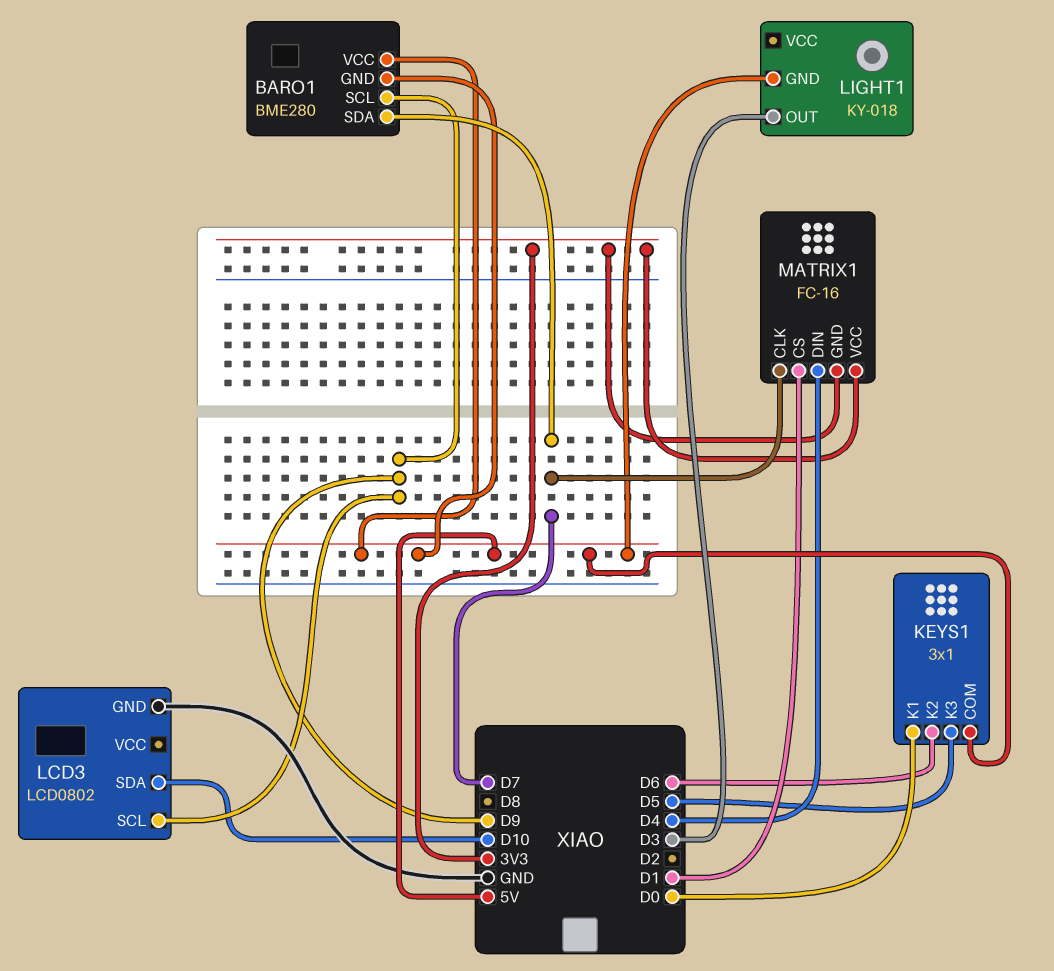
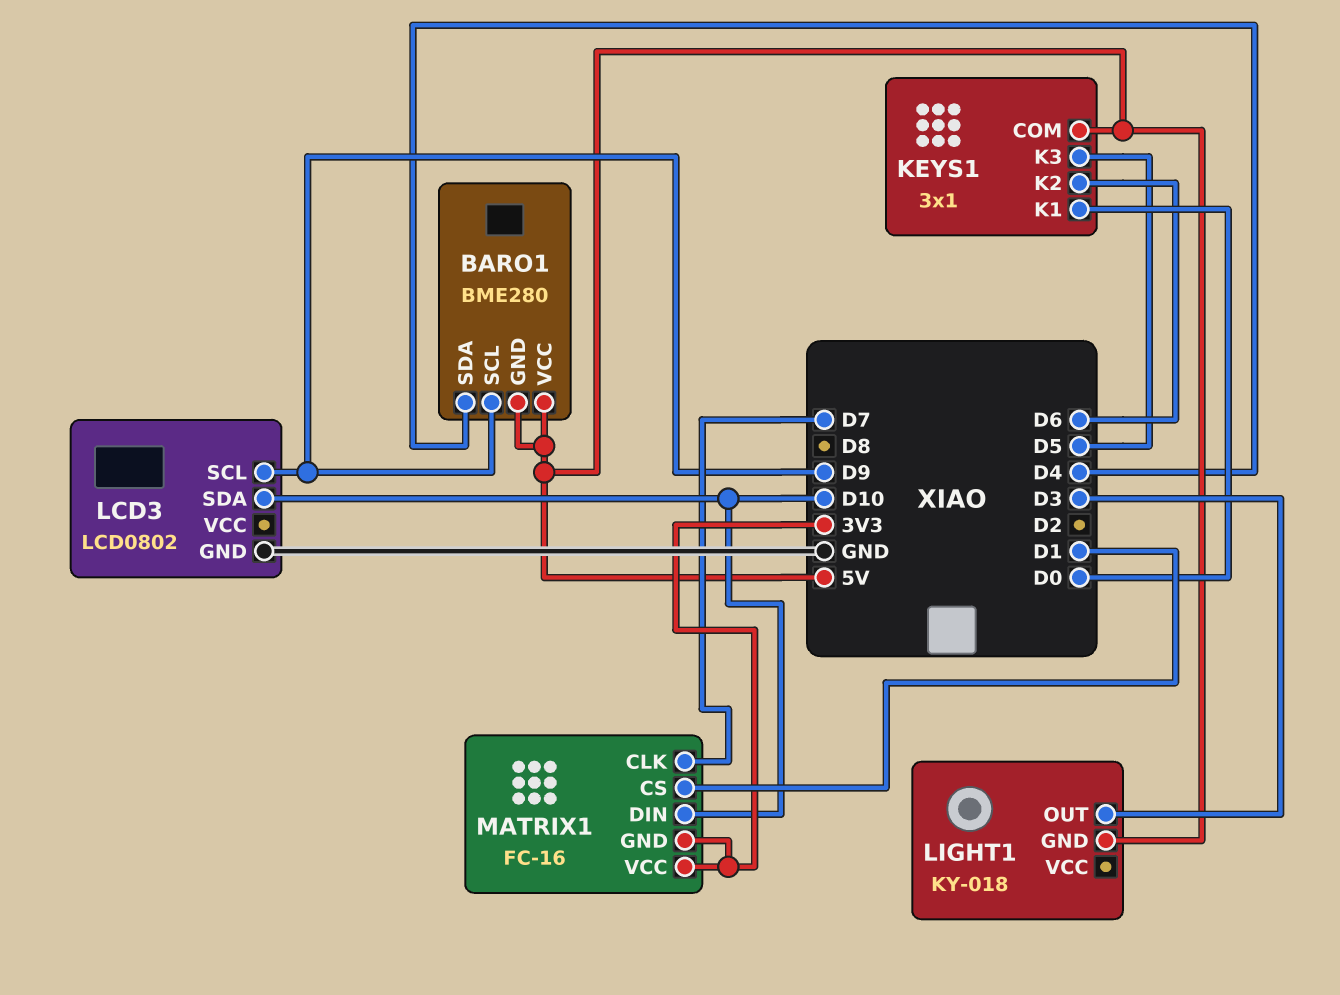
BARO1 pin SDA: D7 -> D4
MATRIX1 pin DIN: D4 -> D10

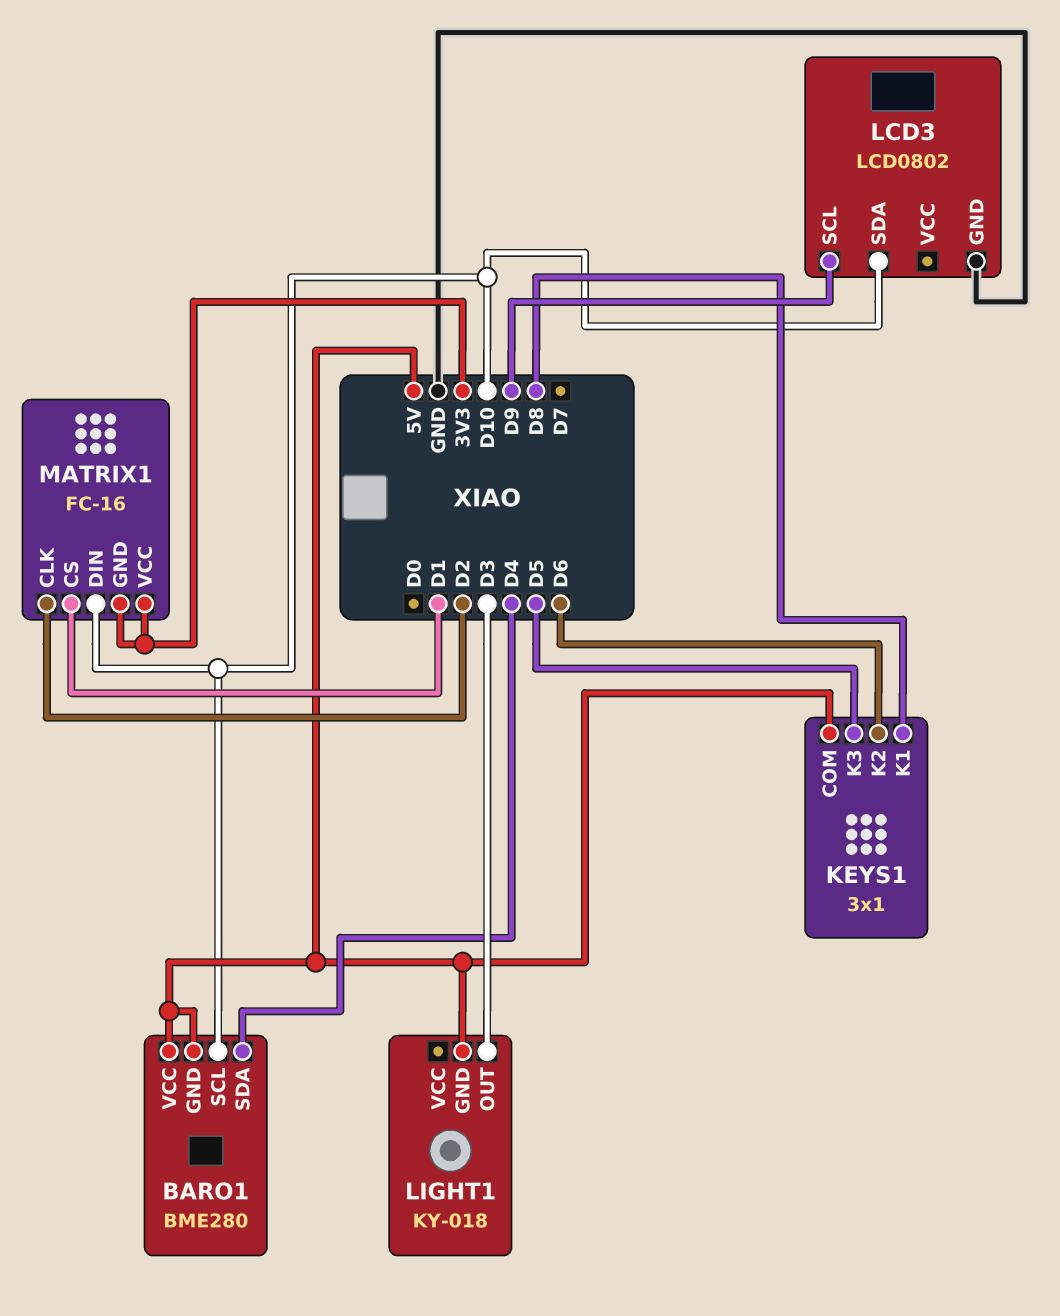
BARO1 pin SCL: D9 -> D10
KEYS1 pin K1: D0 -> D8
MATRIX1 pin CLK: D7 -> D2

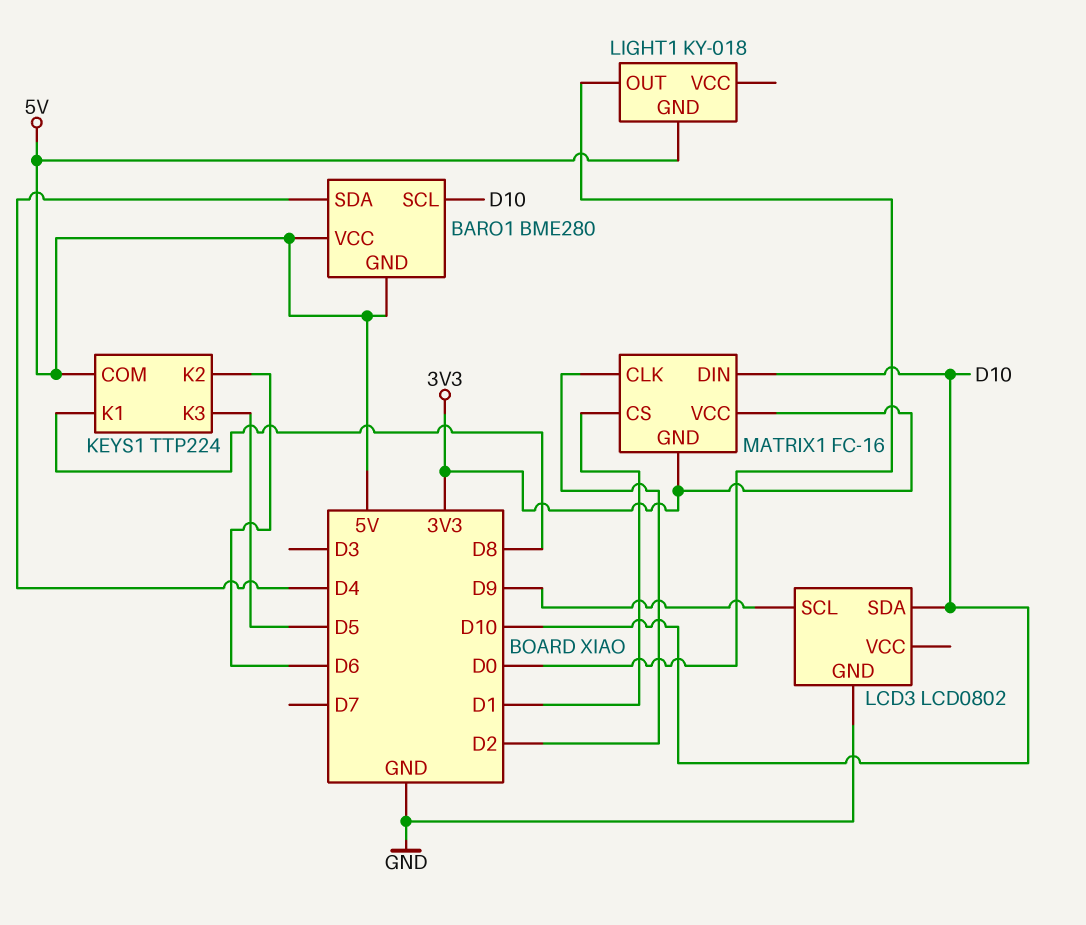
KEYS1: 3x1 -> TTP224
LIGHT1 pin OUT: D3 -> D0

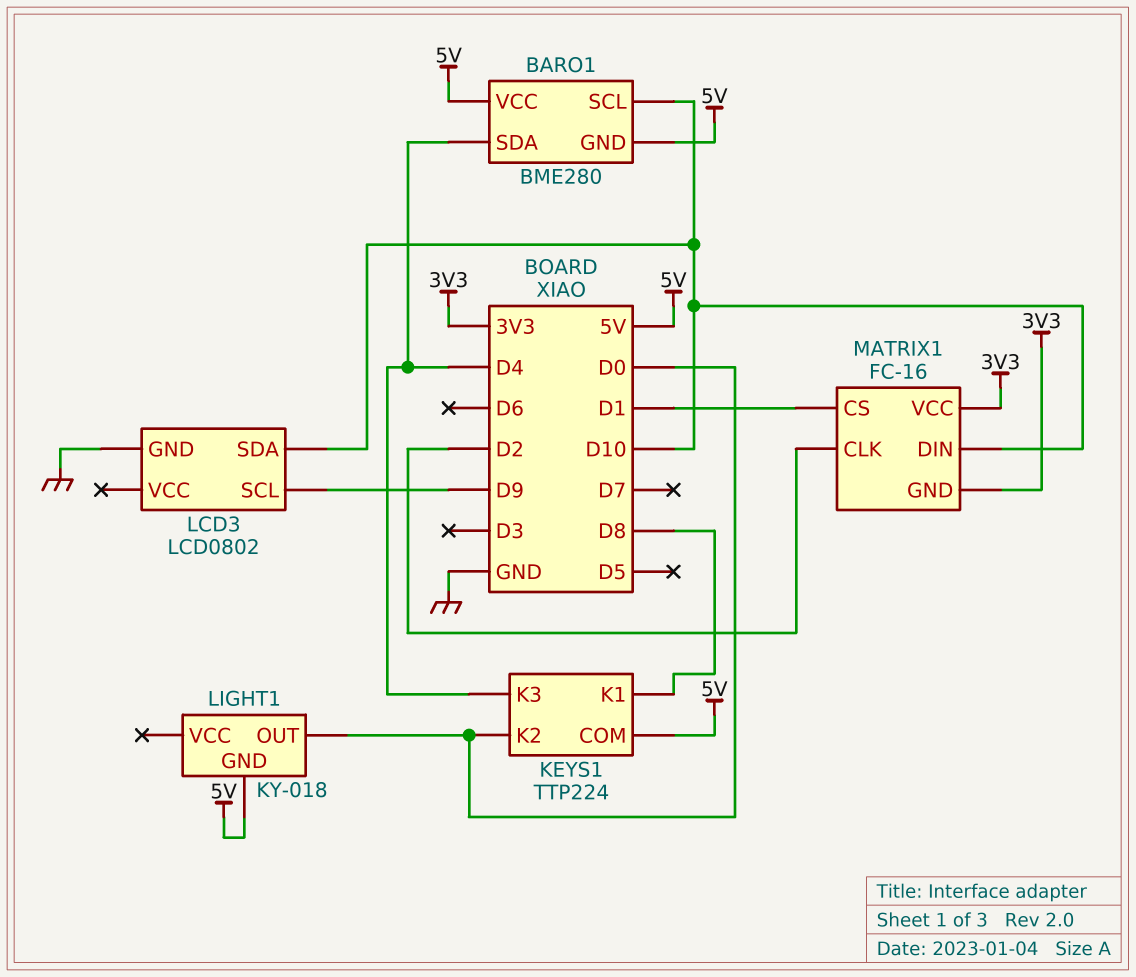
KEYS1 pin K2: D6 -> D0
KEYS1 pin K3: D5 -> D4

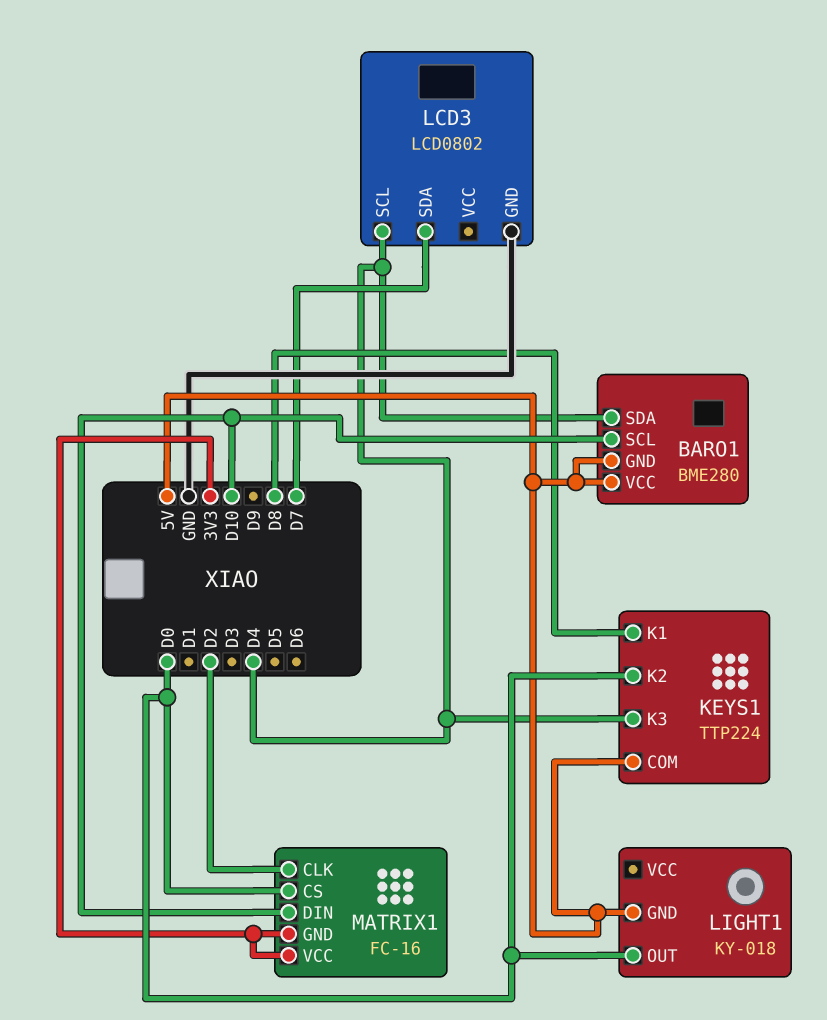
LCD3 pin SCL: D9 -> D4
LCD3 pin SDA: D10 -> D7
MATRIX1 pin CS: D1 -> D0

